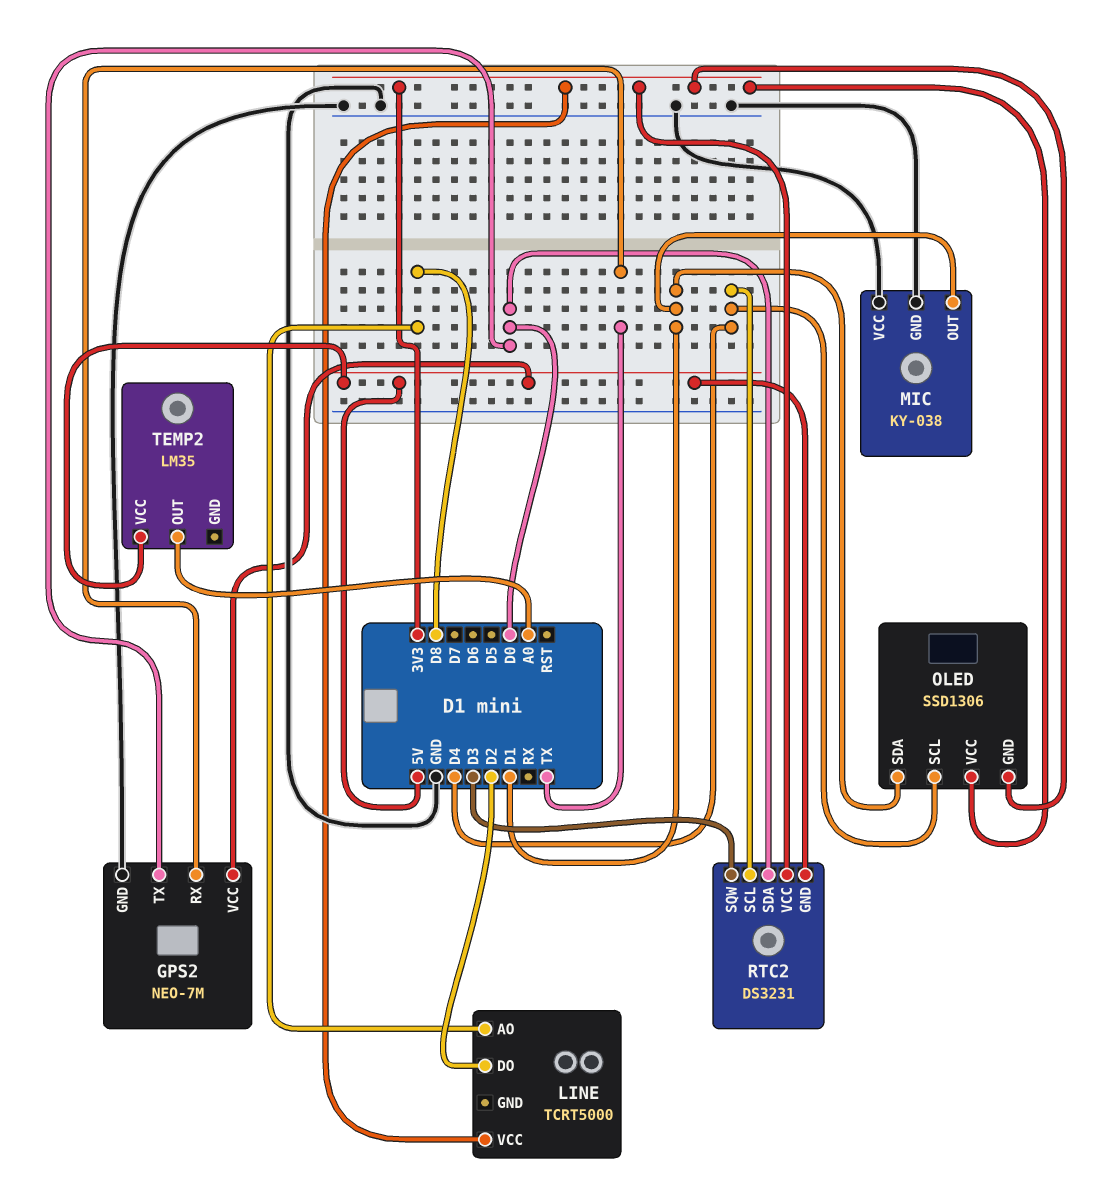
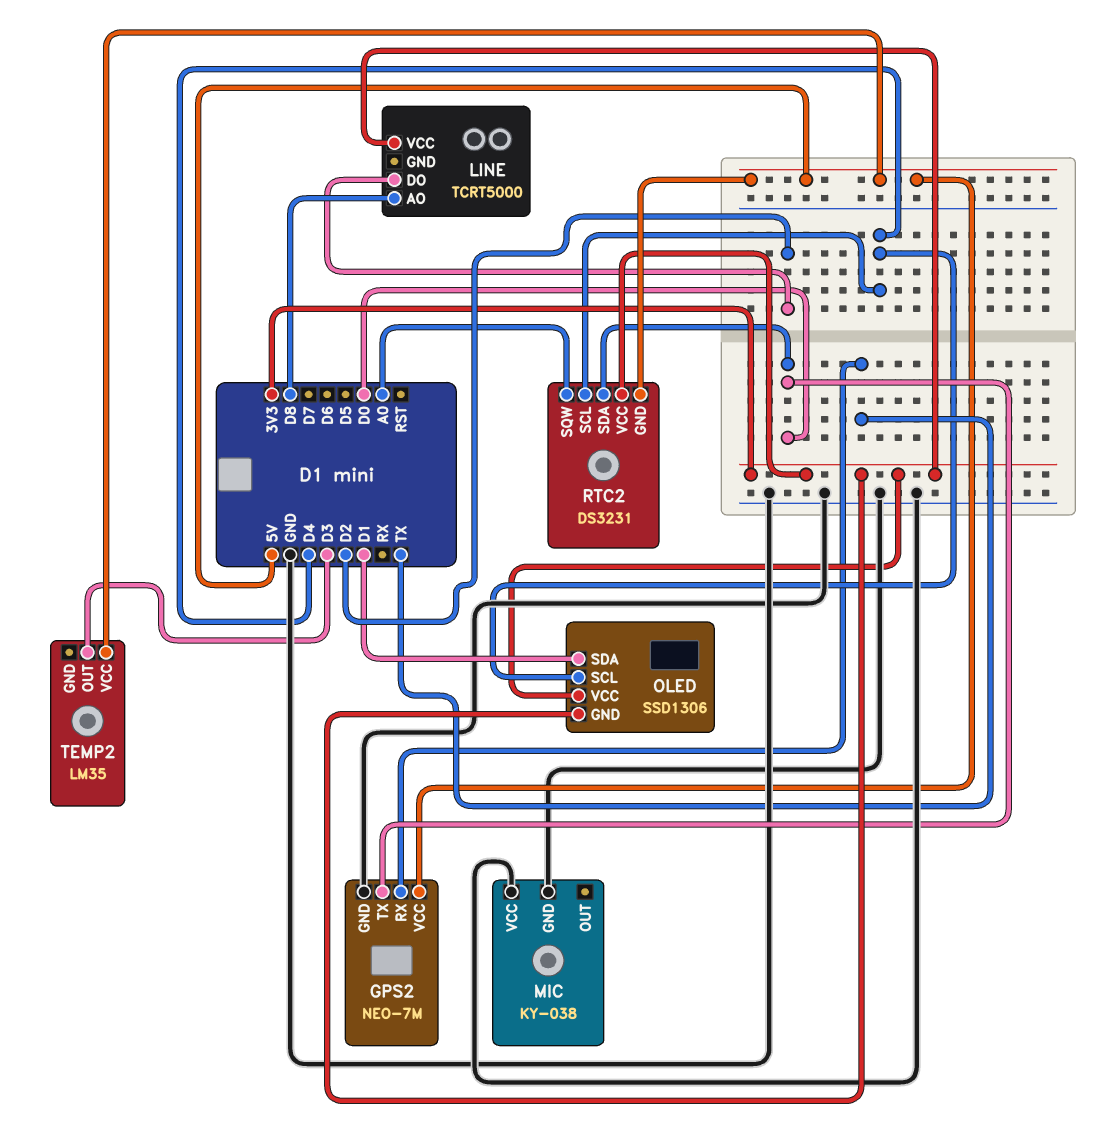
MIC pin OUT: D1 -> none
RTC2 pin SQW: D3 -> A0
TEMP2 pin OUT: A0 -> D3

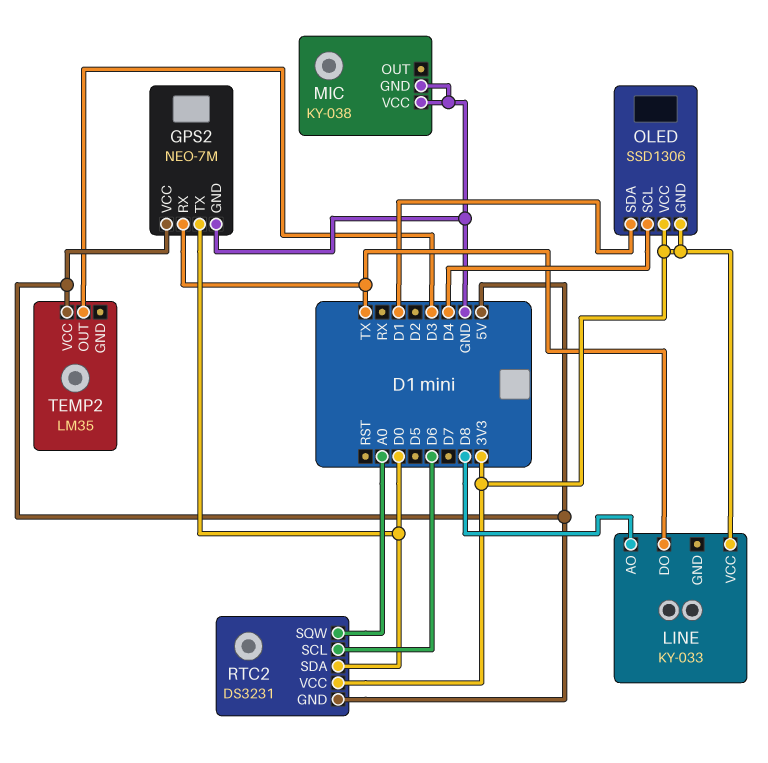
LINE: TCRT5000 -> KY-033
LINE pin DO: D2 -> TX
RTC2 pin SCL: D4 -> D6

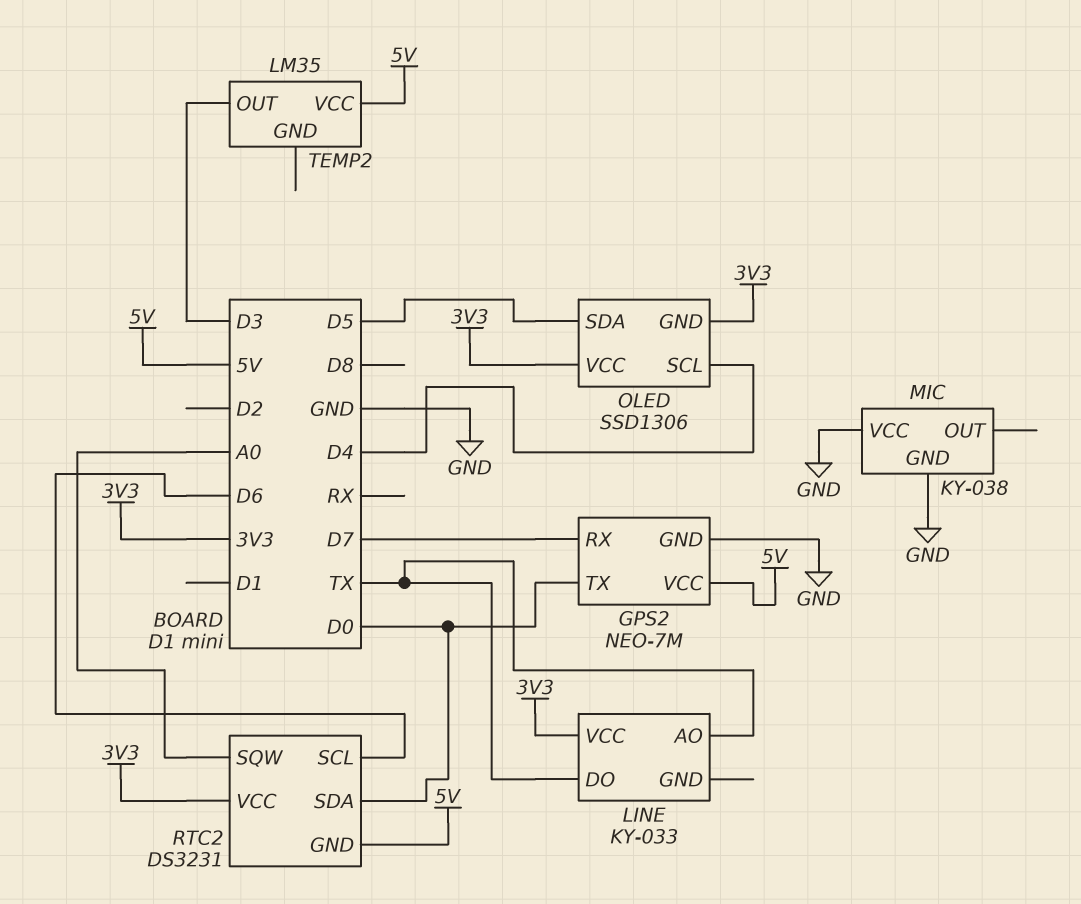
GPS2 pin RX: TX -> D7
LINE pin AO: D8 -> TX
OLED pin SDA: D1 -> D5

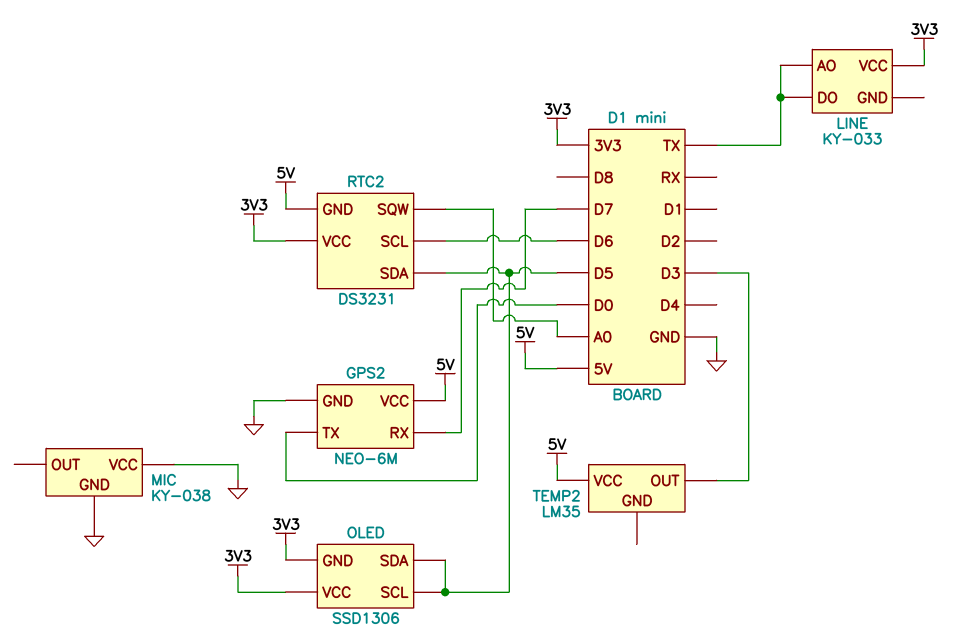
GPS2: NEO-7M -> NEO-6M
OLED pin SCL: D4 -> D5
RTC2 pin SDA: D0 -> D5

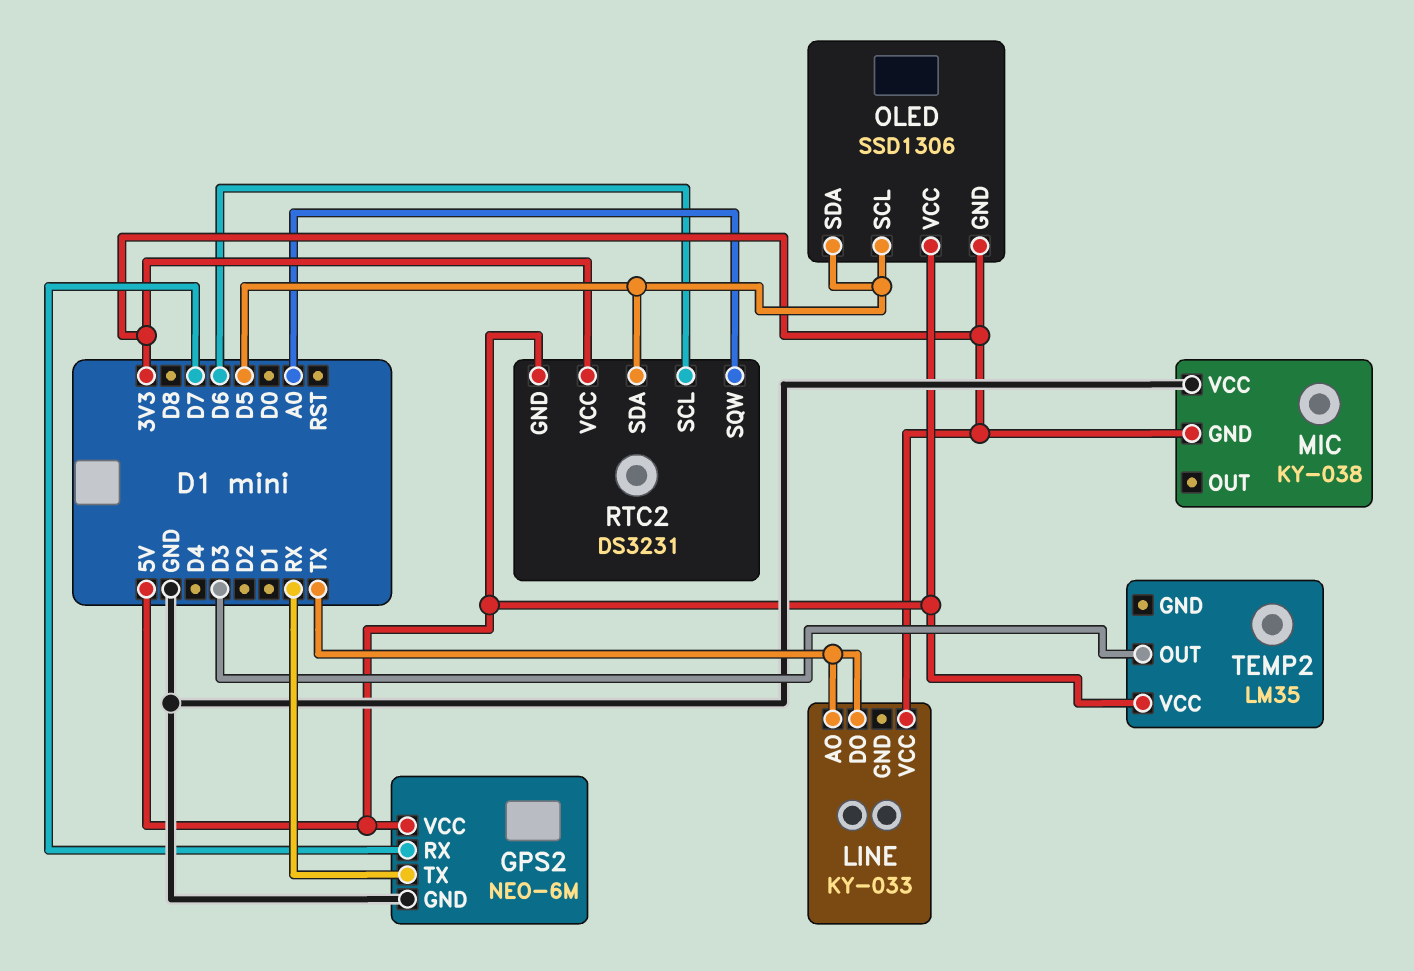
GPS2 pin TX: D0 -> RX
MIC pin GND: GND -> 3V3
OLED pin VCC: 3V3 -> 5V

